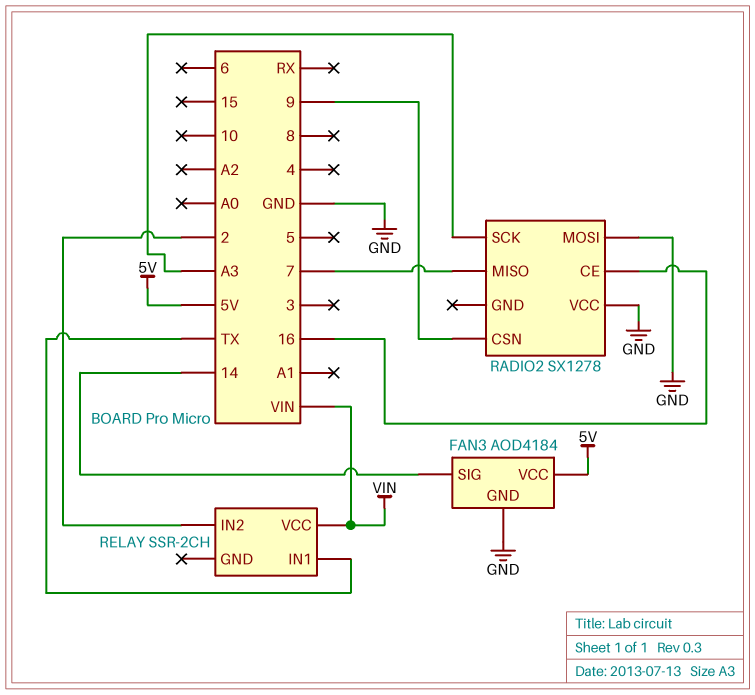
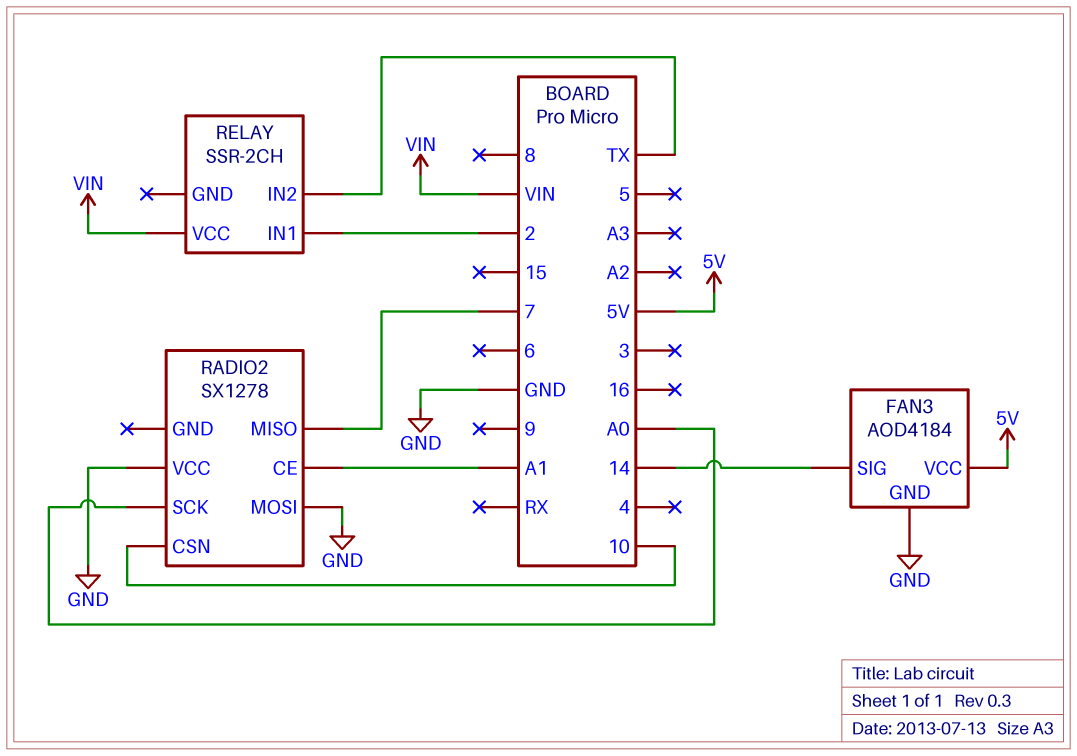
RADIO2 pin CE: 16 -> A1
RADIO2 pin CSN: 9 -> 10
RADIO2 pin SCK: A3 -> A0
RELAY pin IN1: TX -> 2
RELAY pin IN2: 2 -> TX

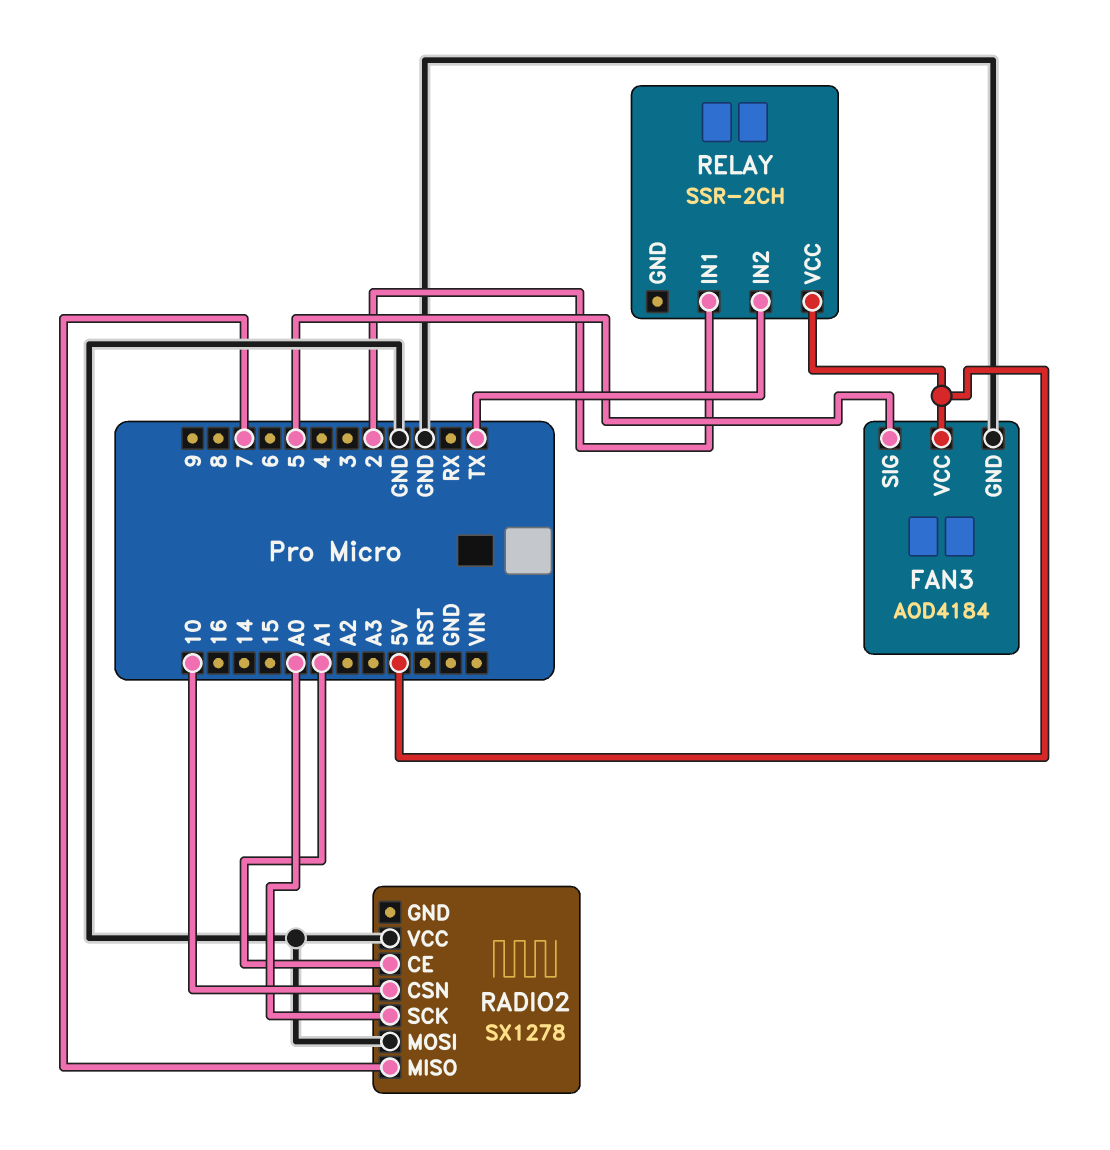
FAN3 pin SIG: 14 -> 5
RELAY pin VCC: VIN -> 5V

